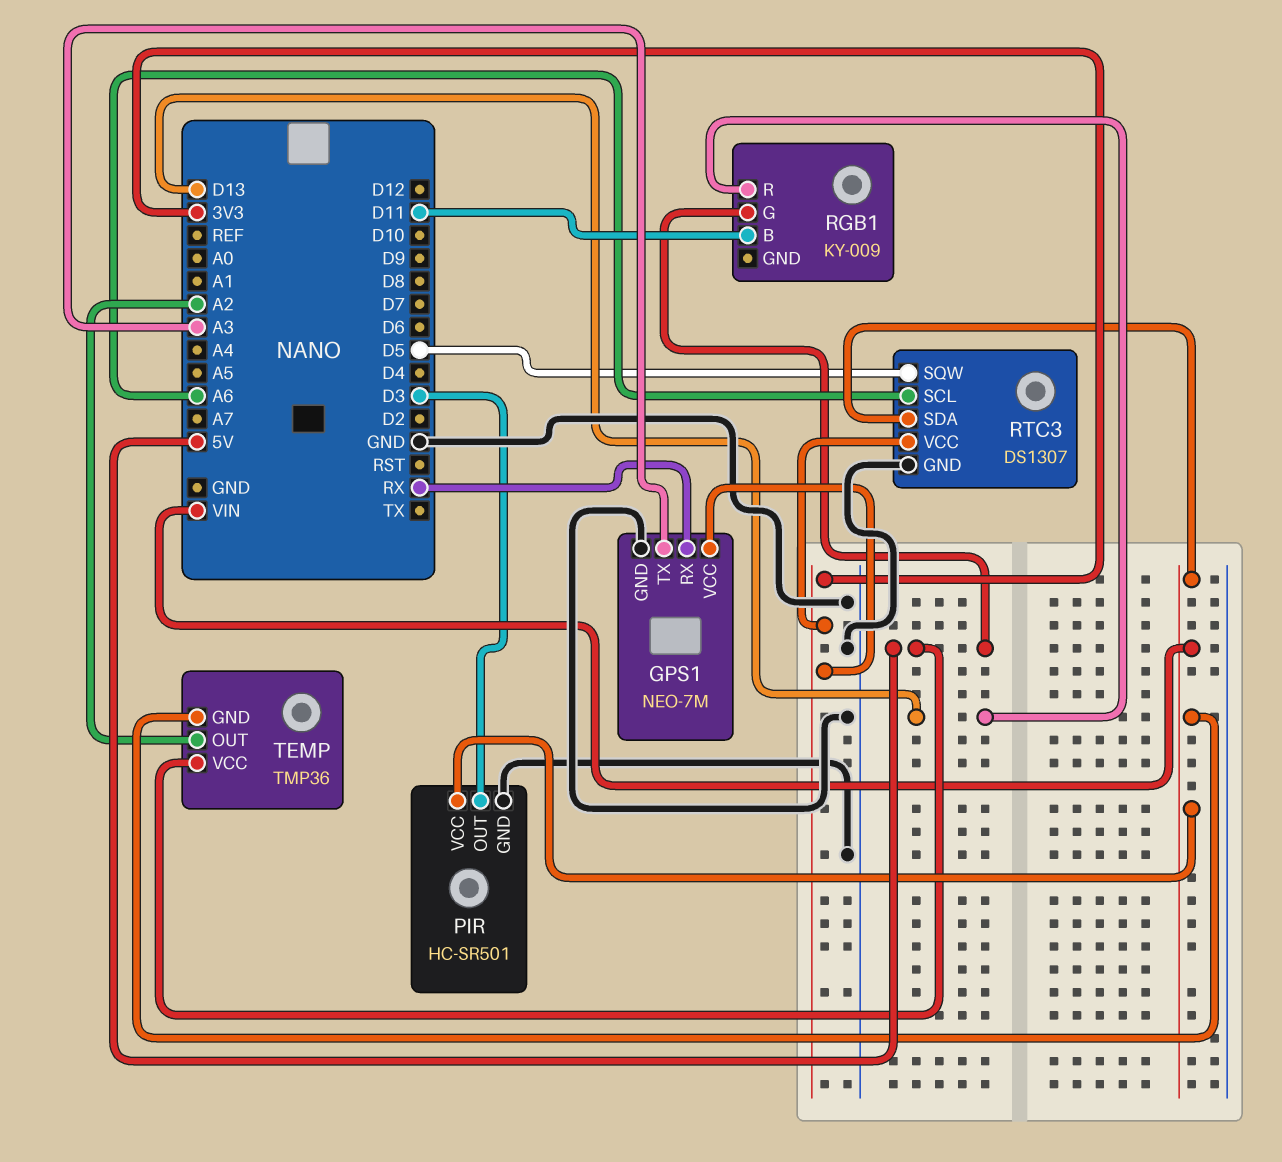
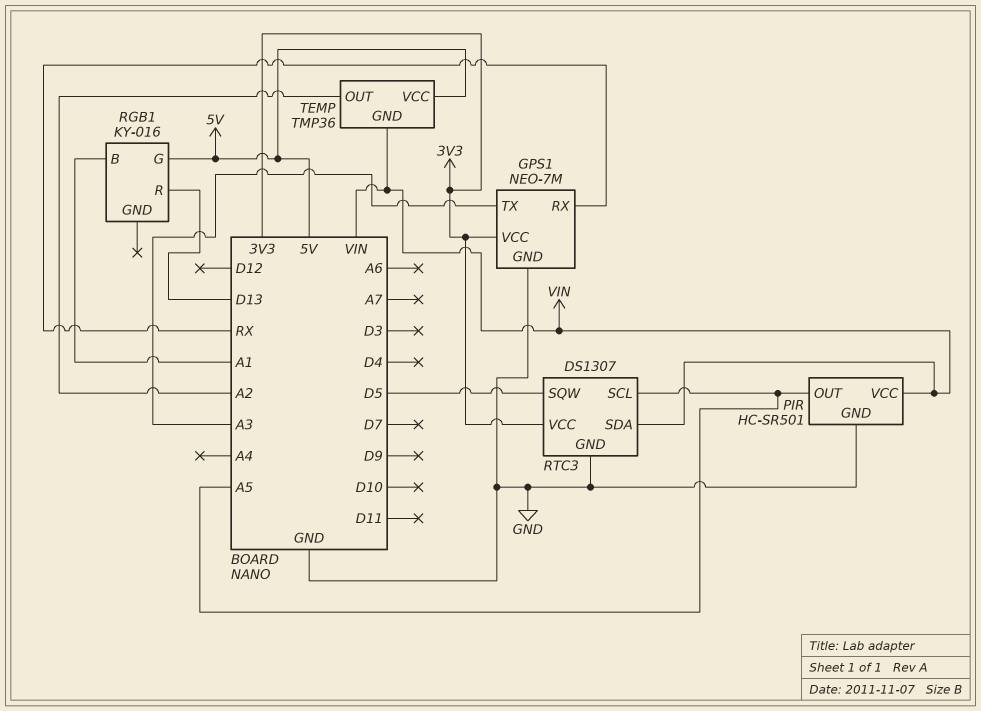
PIR pin OUT: D3 -> A5
RGB1: KY-009 -> KY-016
RGB1 pin B: D11 -> A1
RTC3 pin SCL: A6 -> A5

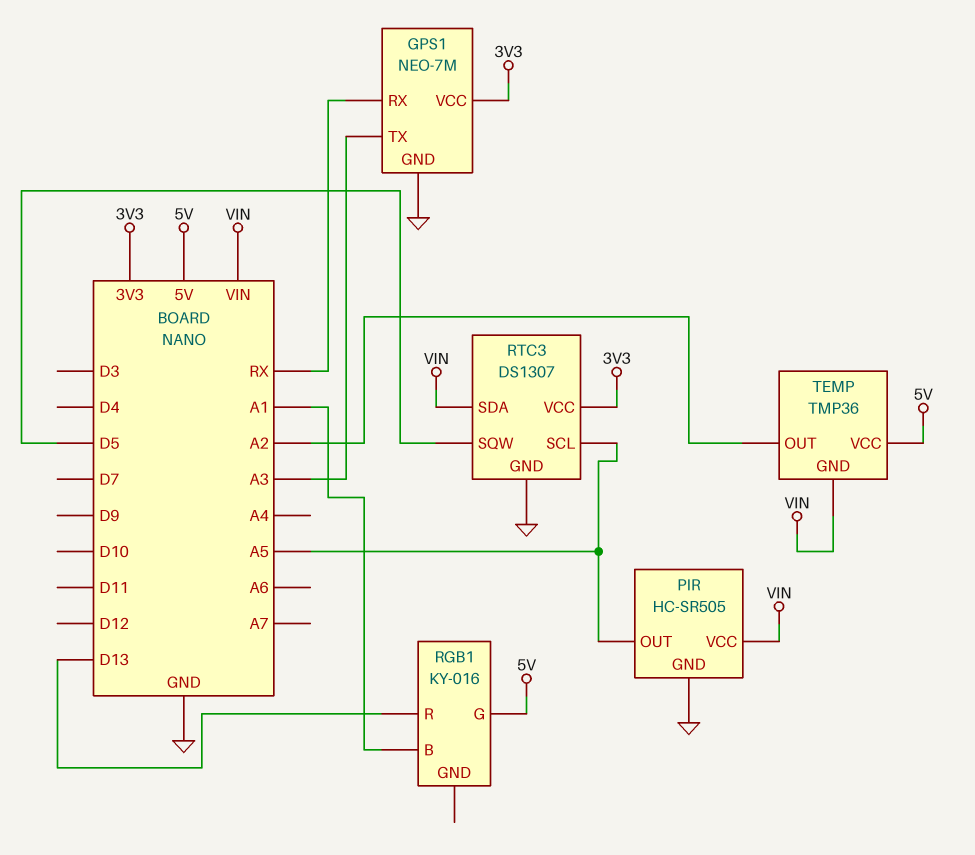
PIR: HC-SR501 -> HC-SR505

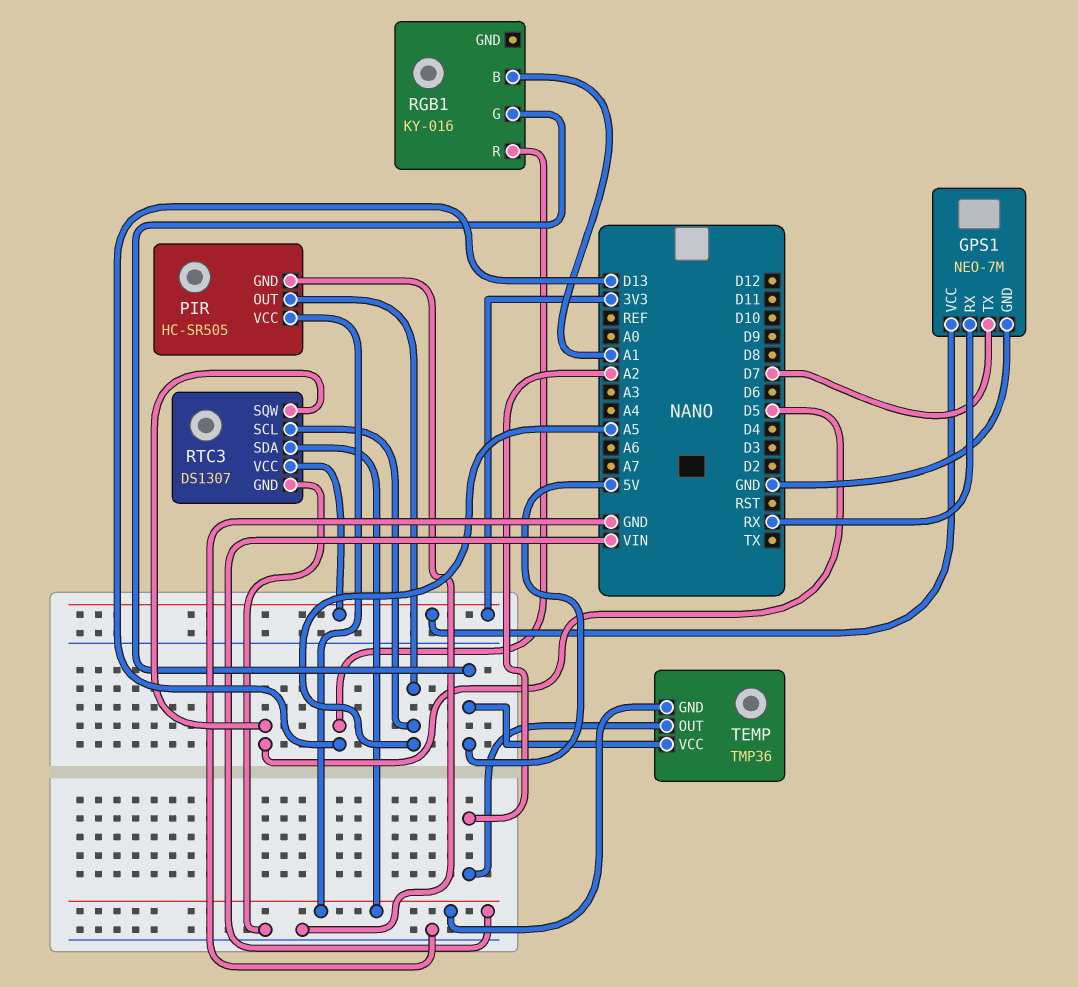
GPS1 pin TX: A3 -> D7

